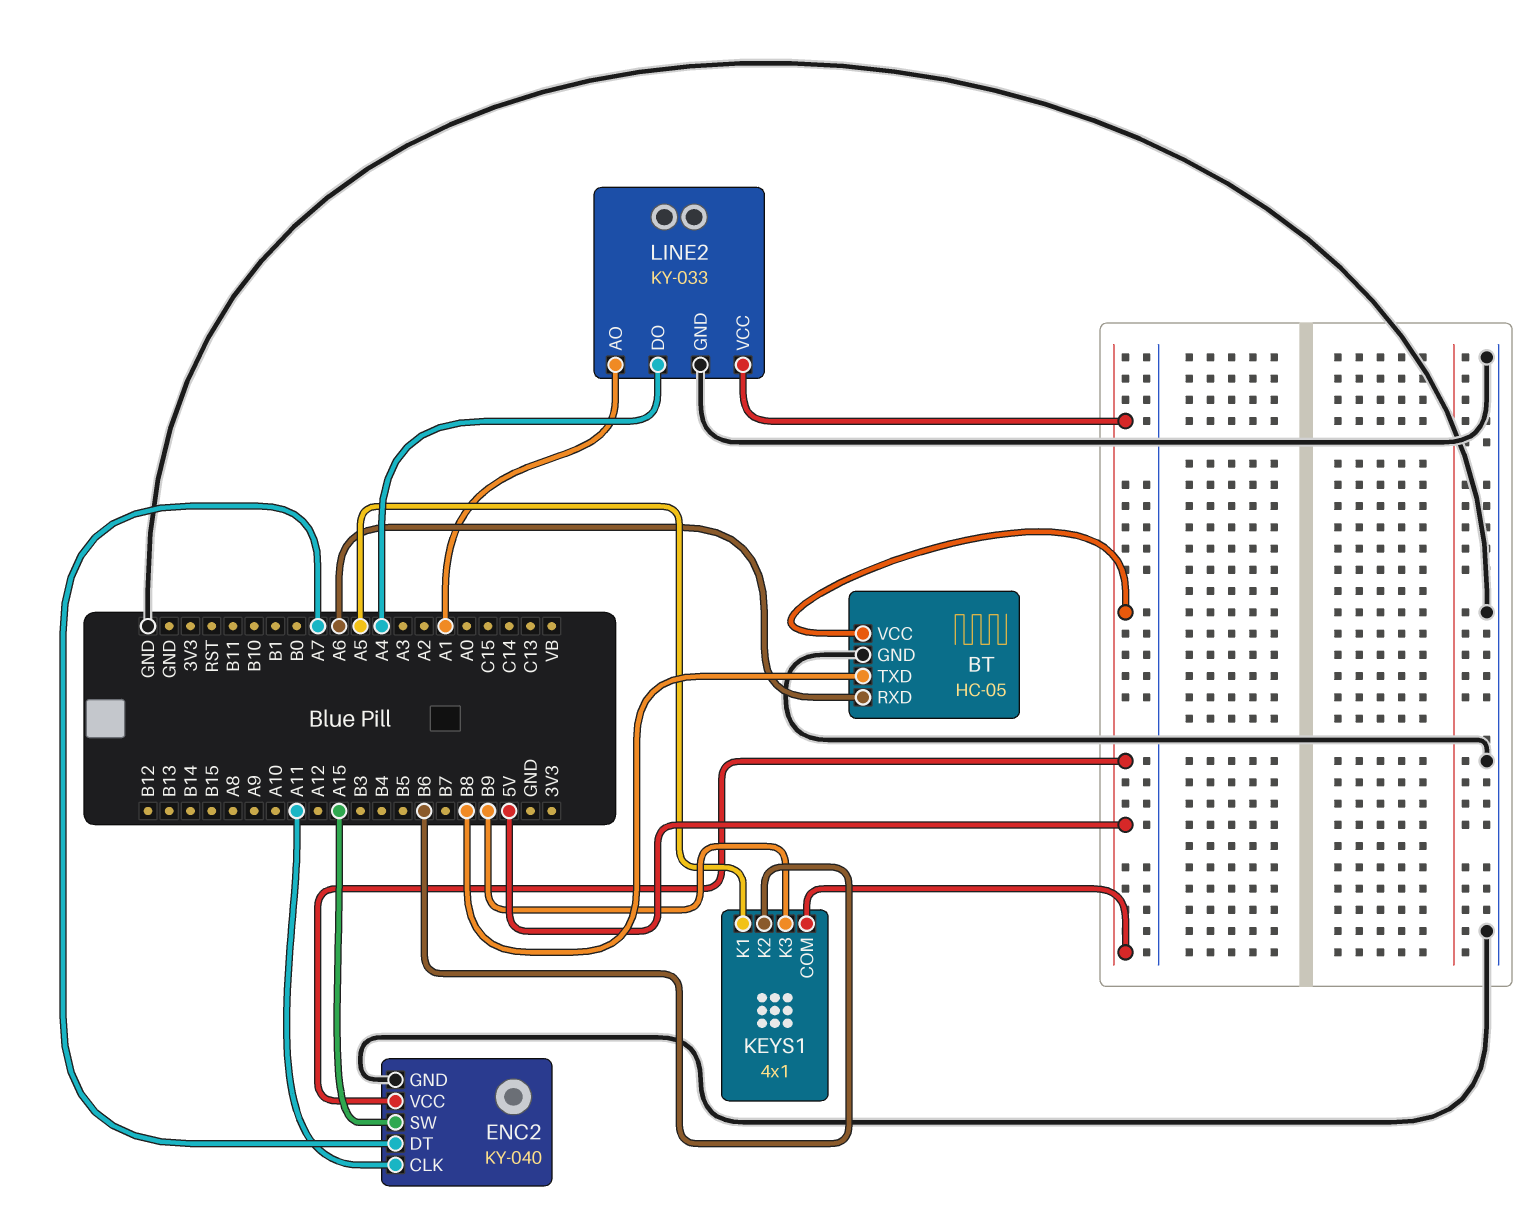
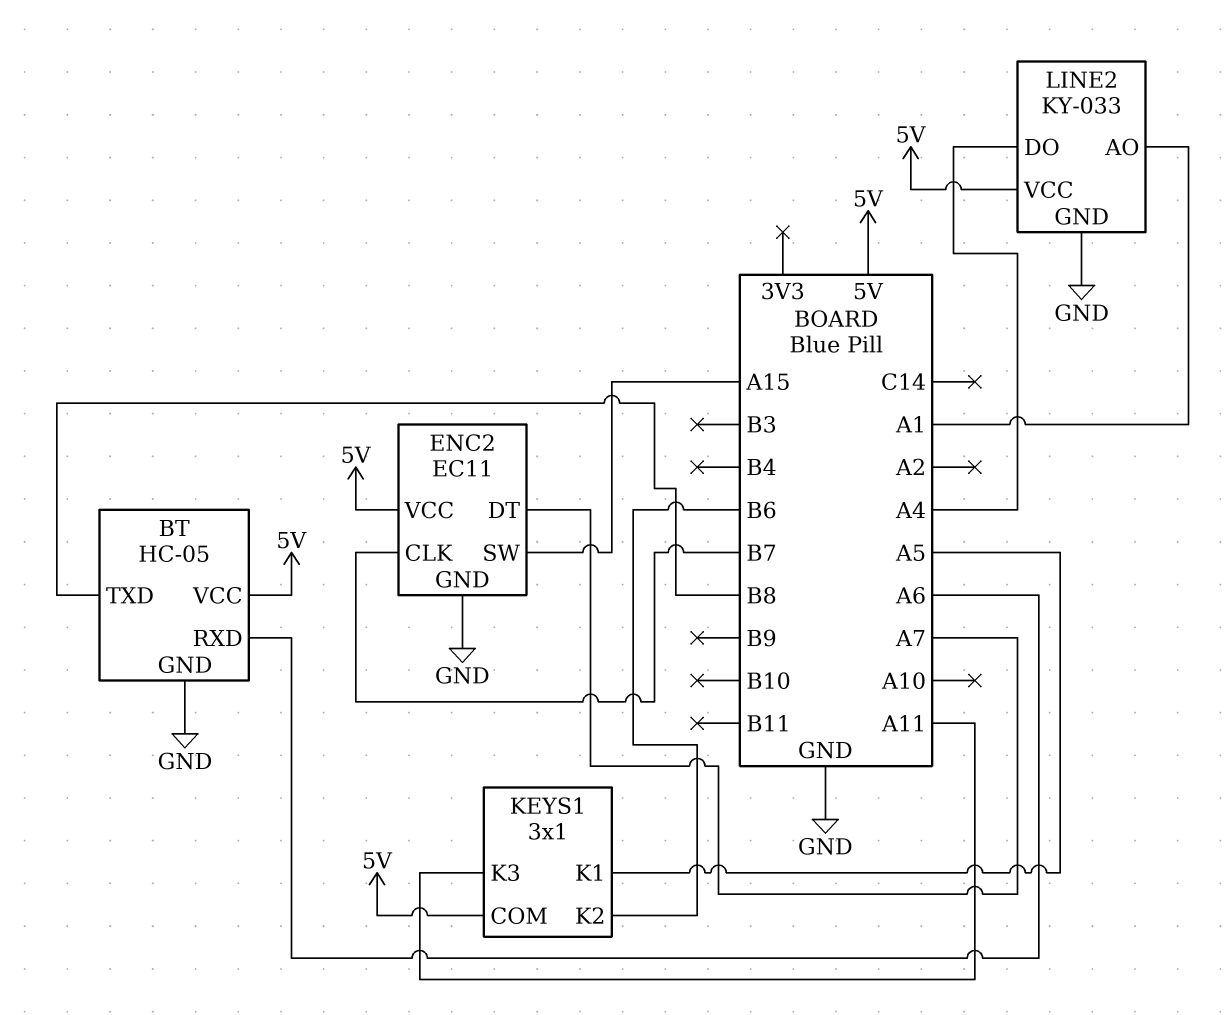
ENC2: KY-040 -> EC11
ENC2 pin CLK: A11 -> B7
KEYS1: 4x1 -> 3x1
KEYS1 pin K3: B9 -> A11

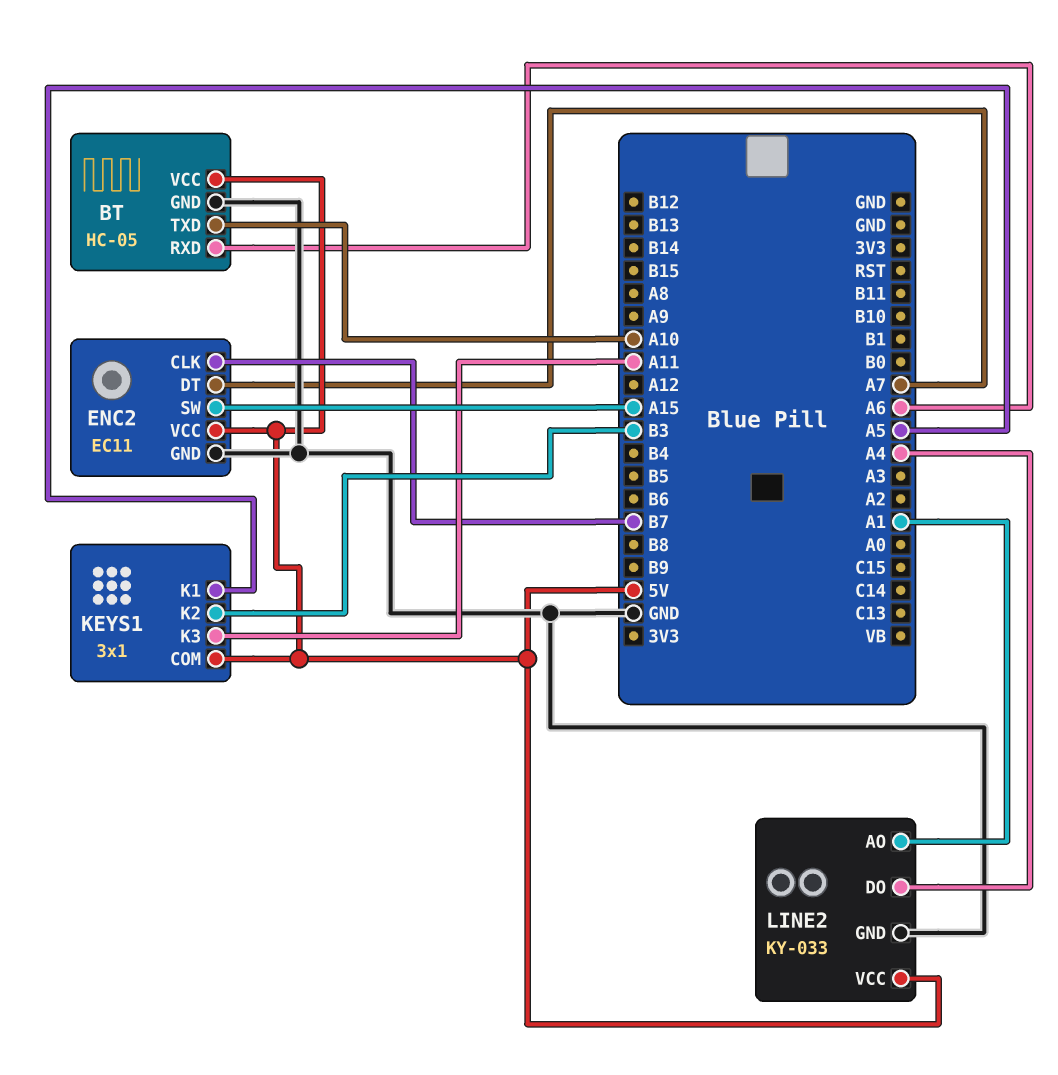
BT pin TXD: B8 -> A10
KEYS1 pin K2: B6 -> B3

